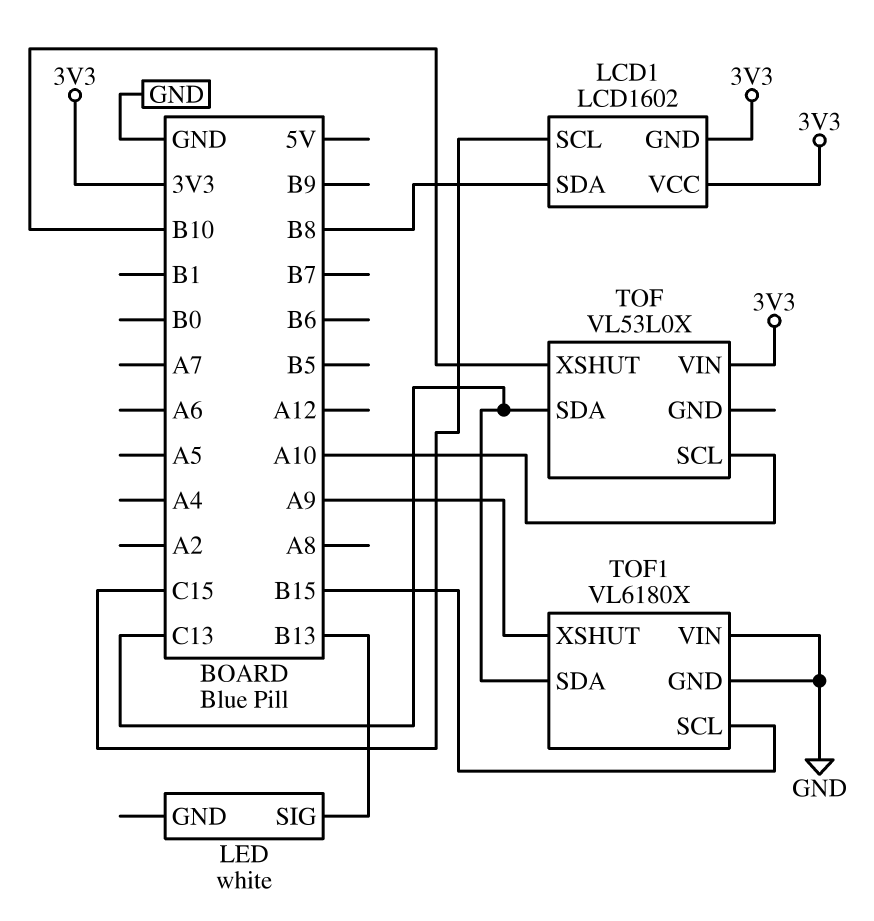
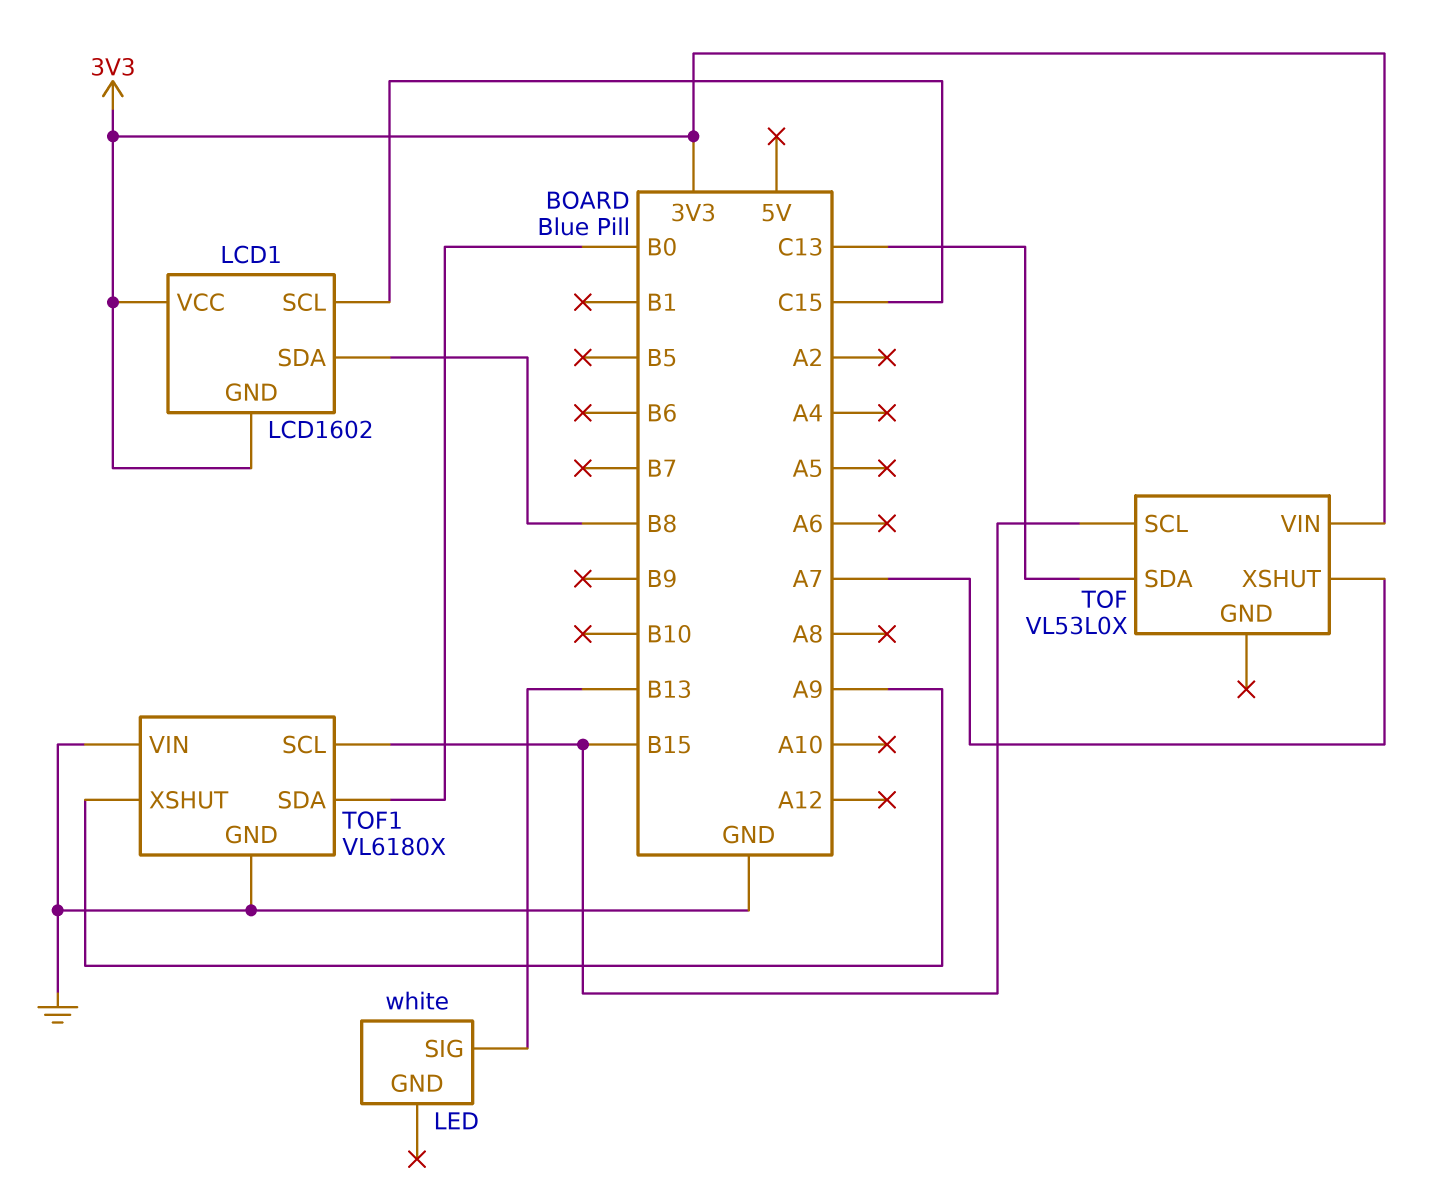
TOF pin SCL: A10 -> B15
TOF pin XSHUT: B10 -> A7
TOF1 pin SDA: C13 -> B0

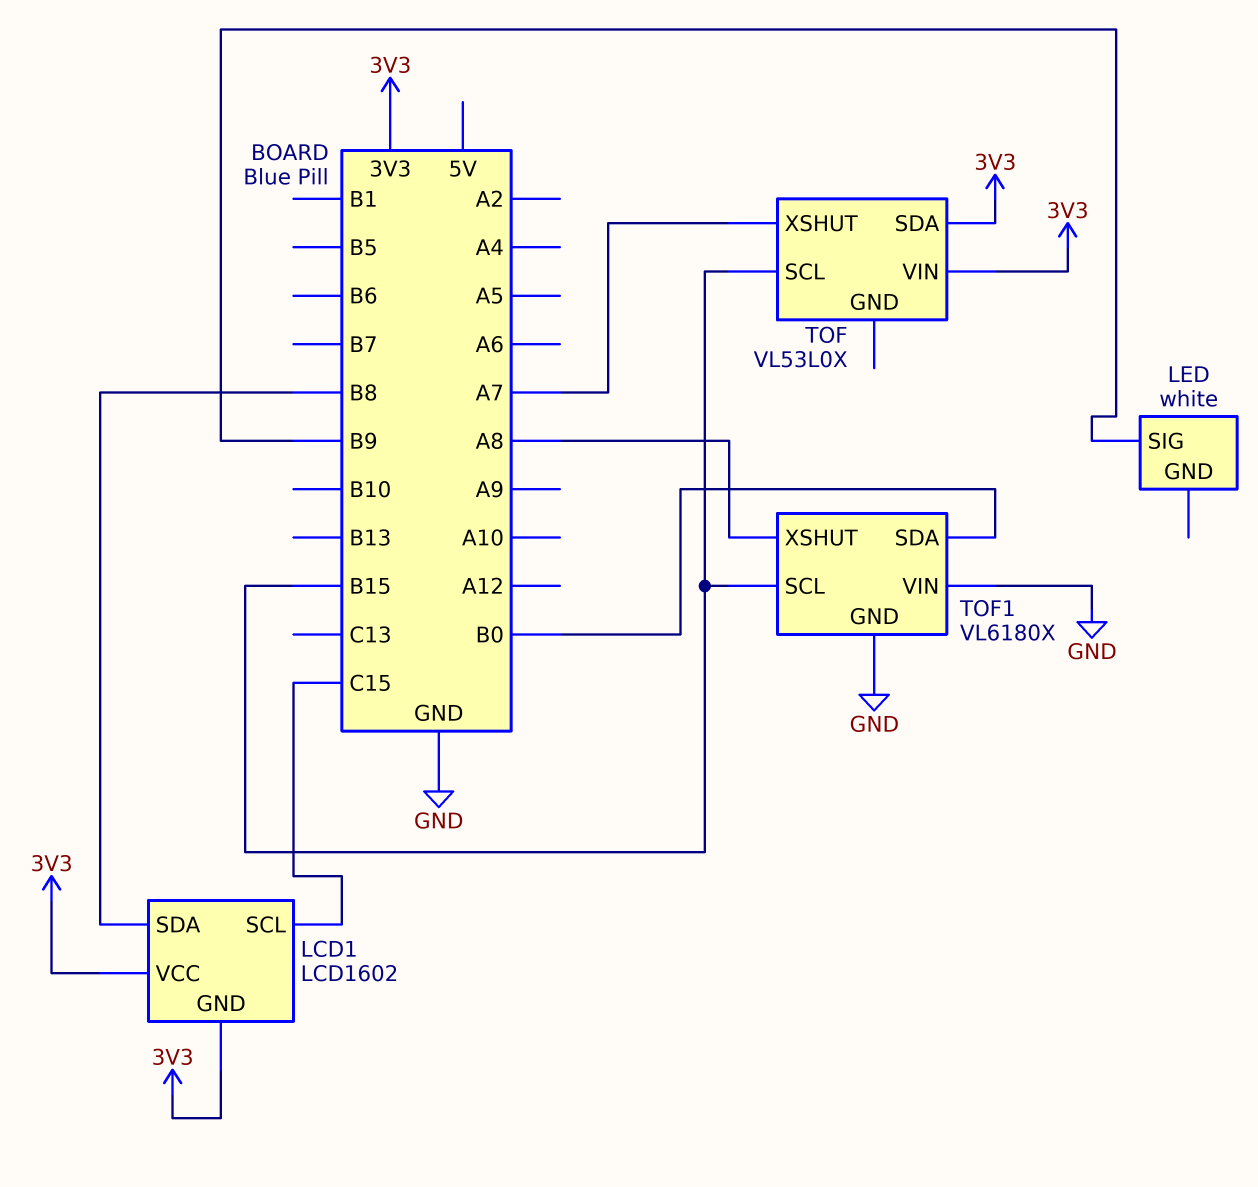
LED pin SIG: B13 -> B9
TOF pin SDA: C13 -> 3V3
TOF1 pin XSHUT: A9 -> A8

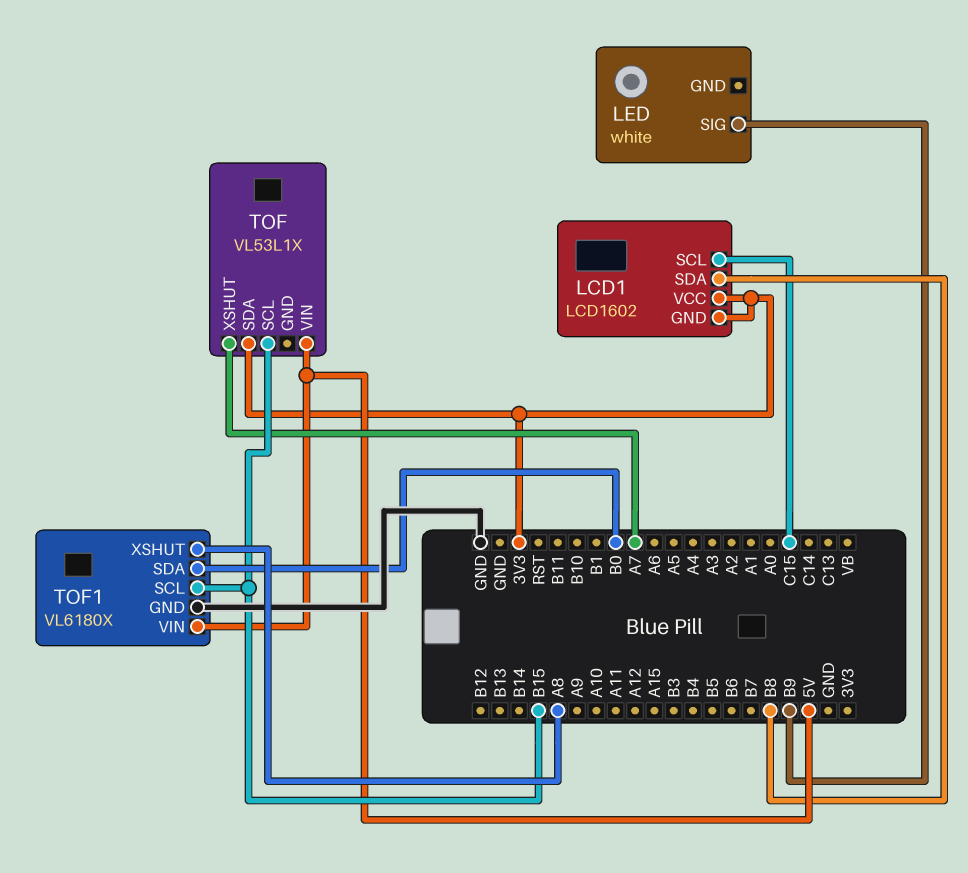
TOF: VL53L0X -> VL53L1X
TOF pin VIN: 3V3 -> 5V
TOF1 pin VIN: GND -> 5V

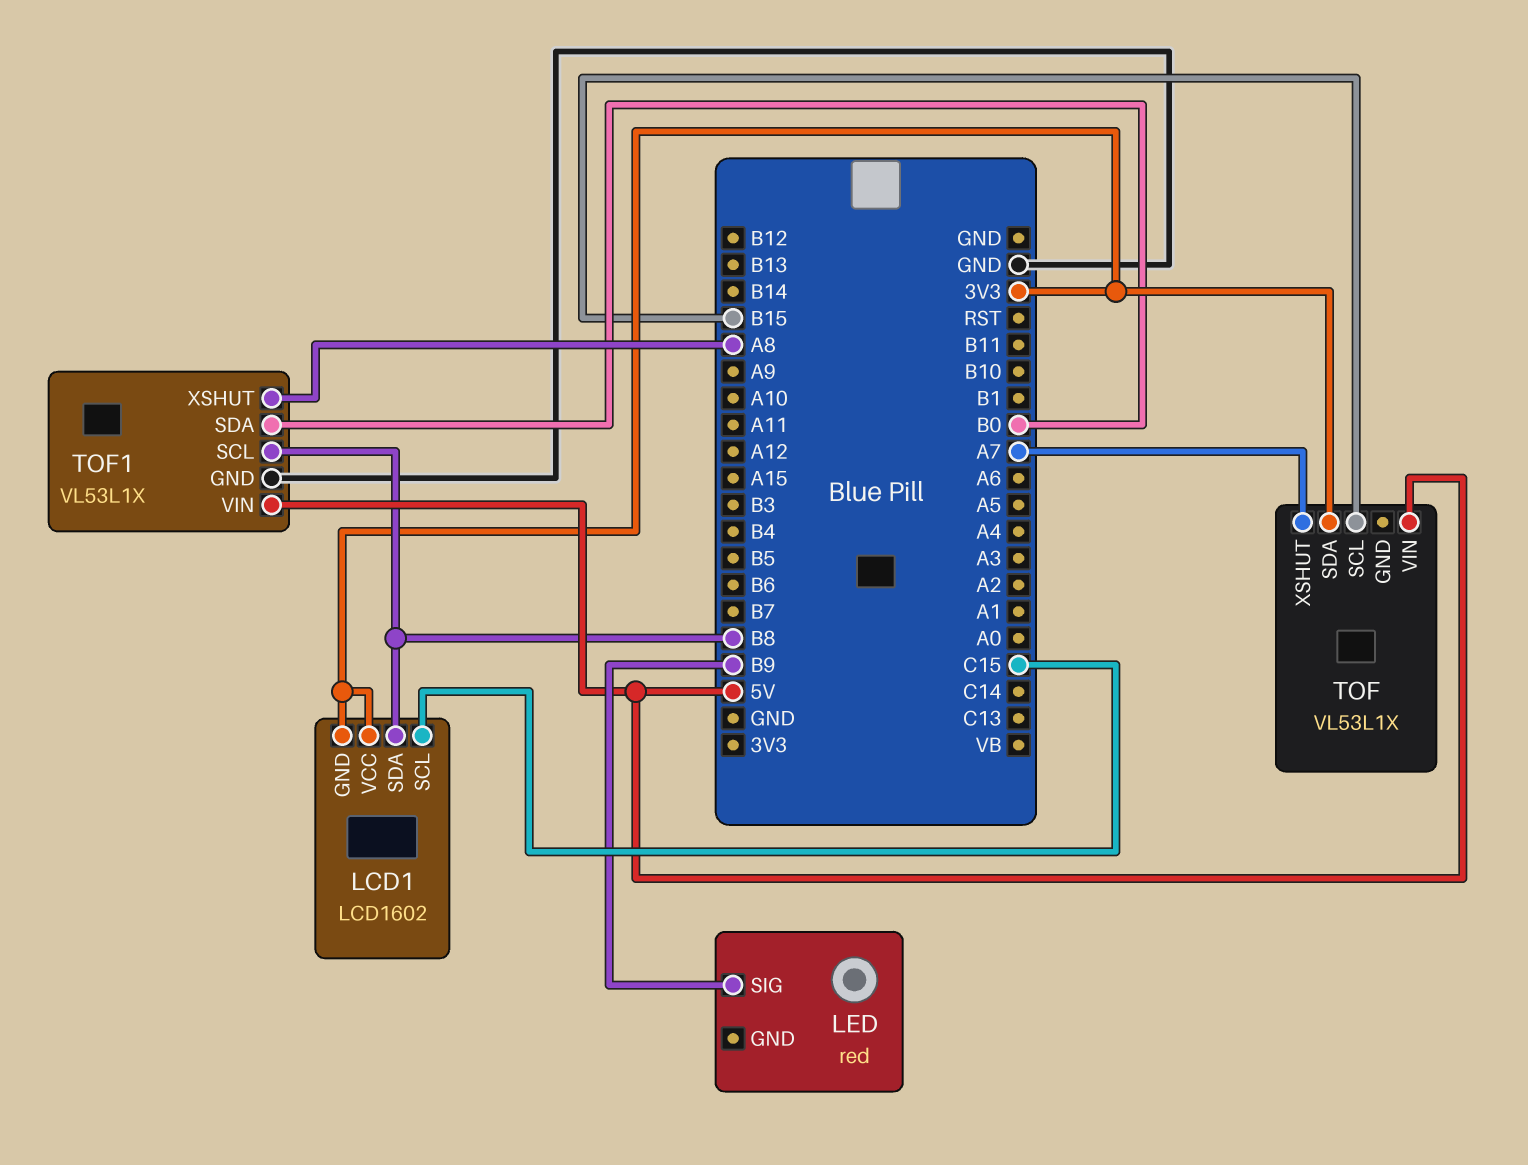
LED: white -> red
TOF1: VL6180X -> VL53L1X
TOF1 pin SCL: B15 -> B8

